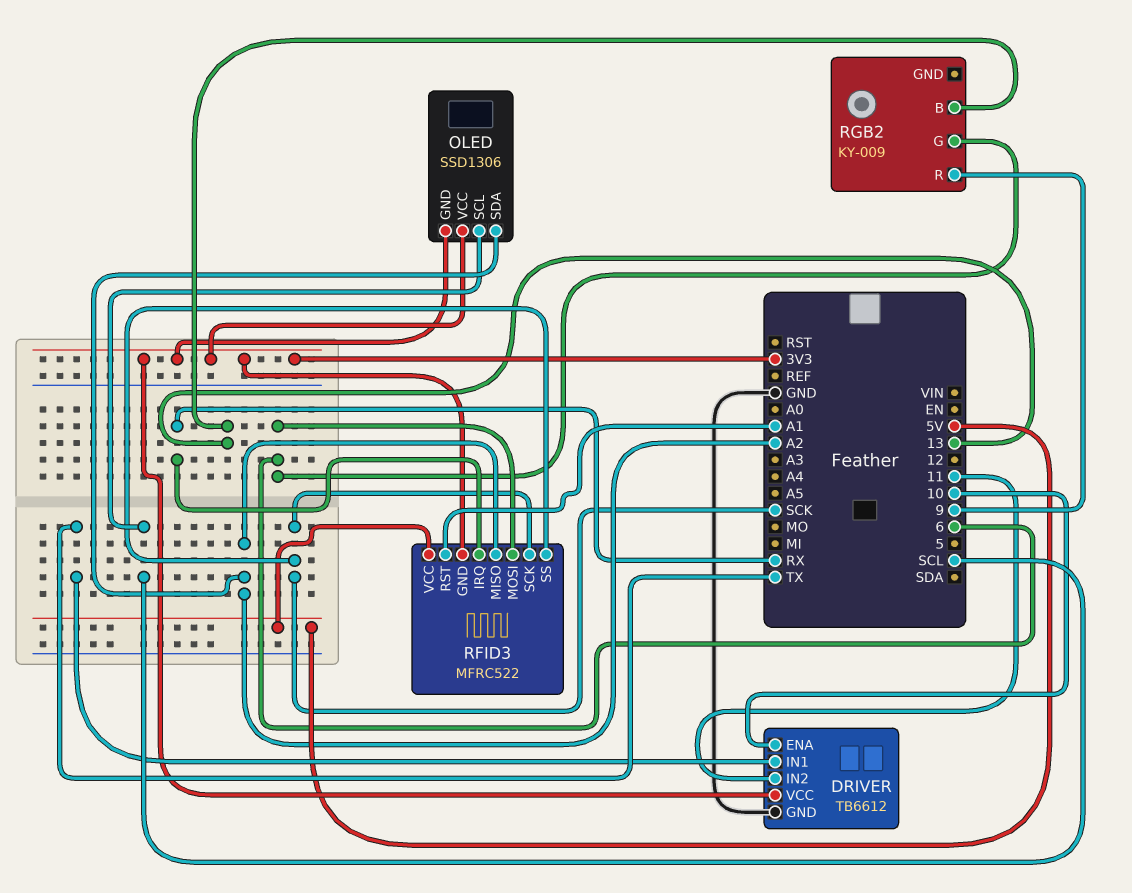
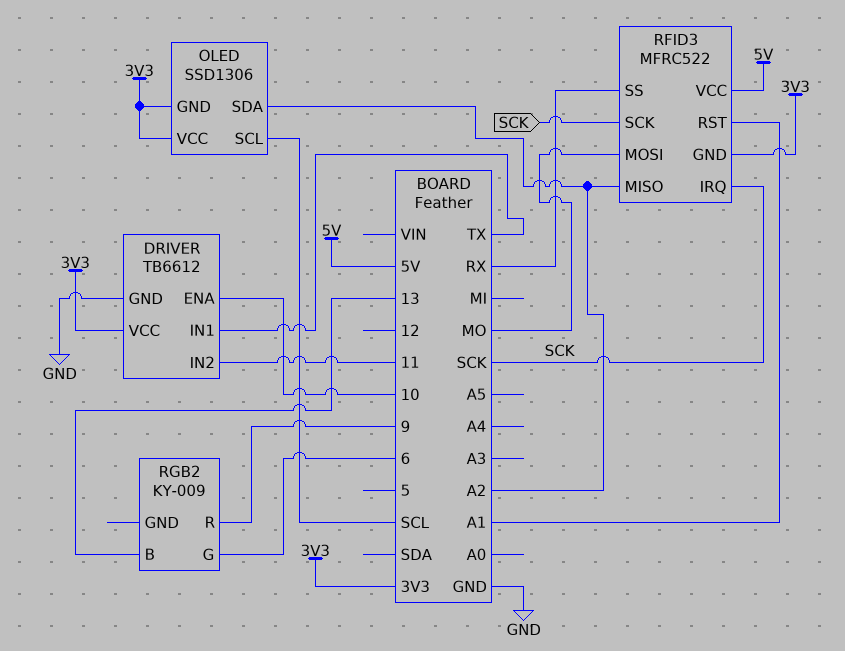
RFID3 pin IRQ: RX -> SCK
RFID3 pin MOSI: 6 -> MO
RFID3 pin SS: SCK -> RX

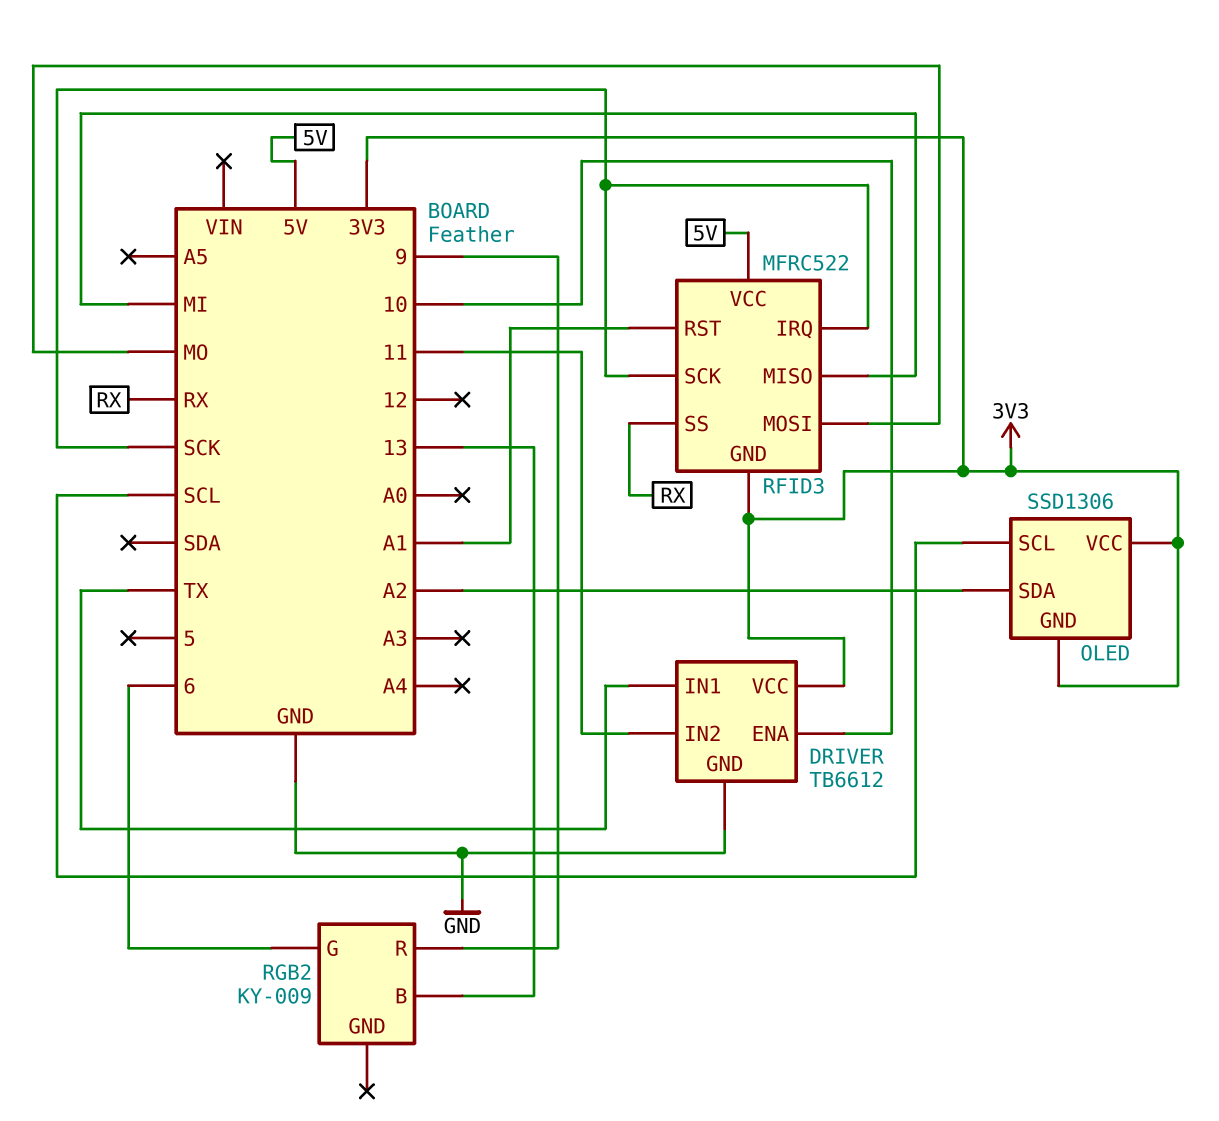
RFID3 pin MISO: A2 -> MI

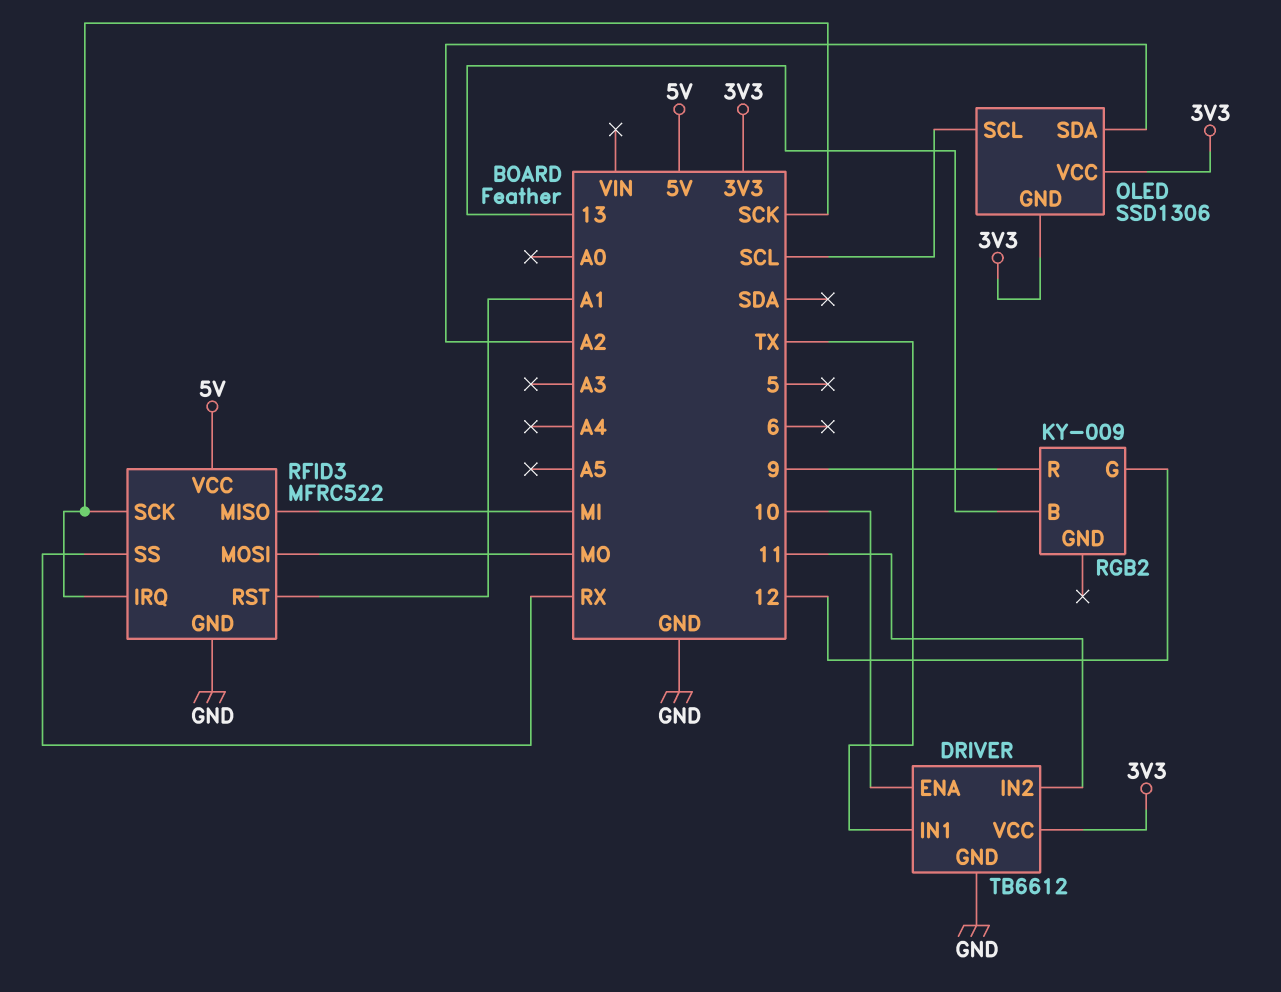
RFID3 pin GND: 3V3 -> GND
RGB2 pin G: 6 -> 12

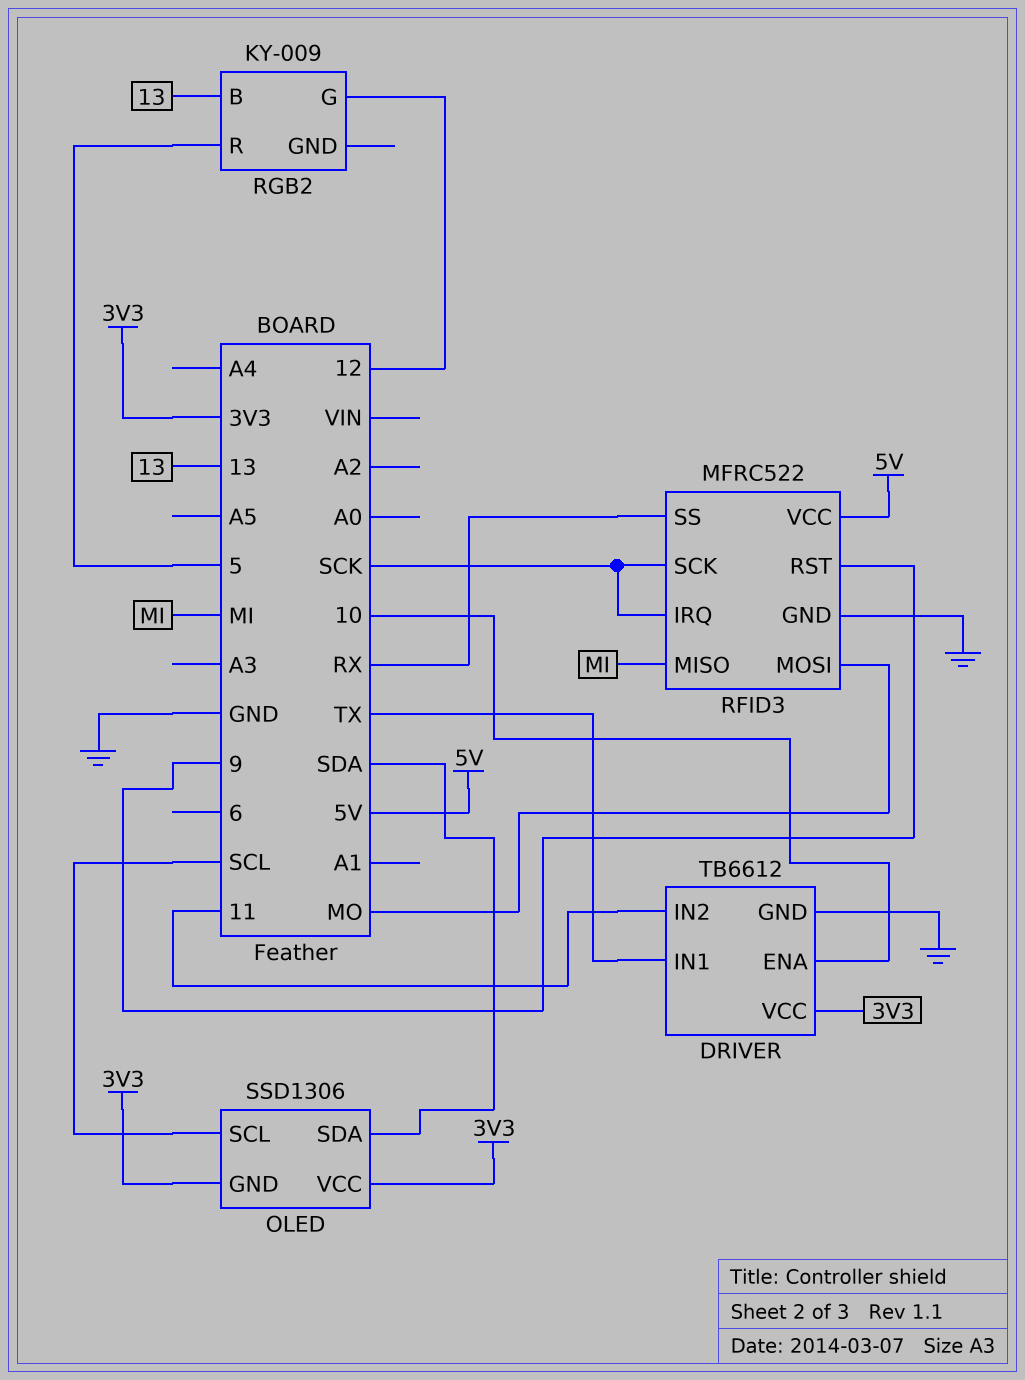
OLED pin SDA: A2 -> SDA
RFID3 pin RST: A1 -> 9
RGB2 pin R: 9 -> 5

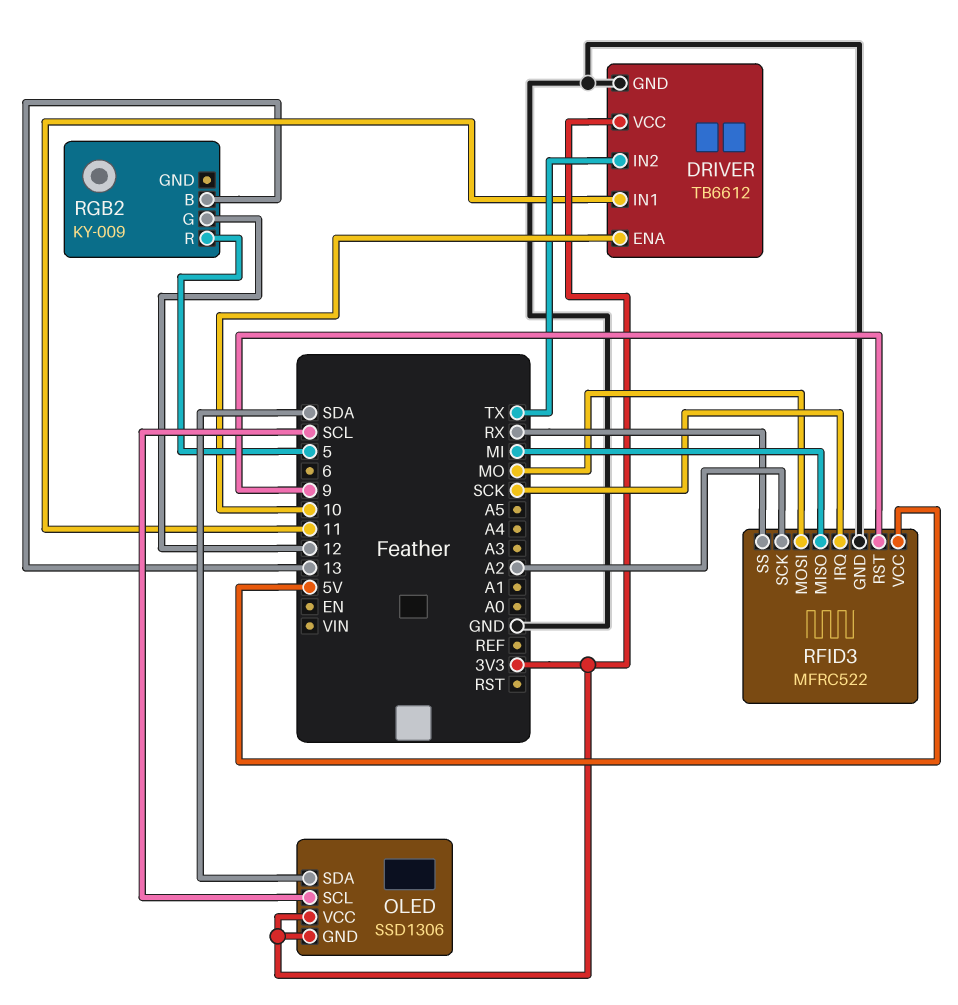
DRIVER pin IN1: TX -> 11
DRIVER pin IN2: 11 -> TX
RFID3 pin SCK: SCK -> A2

